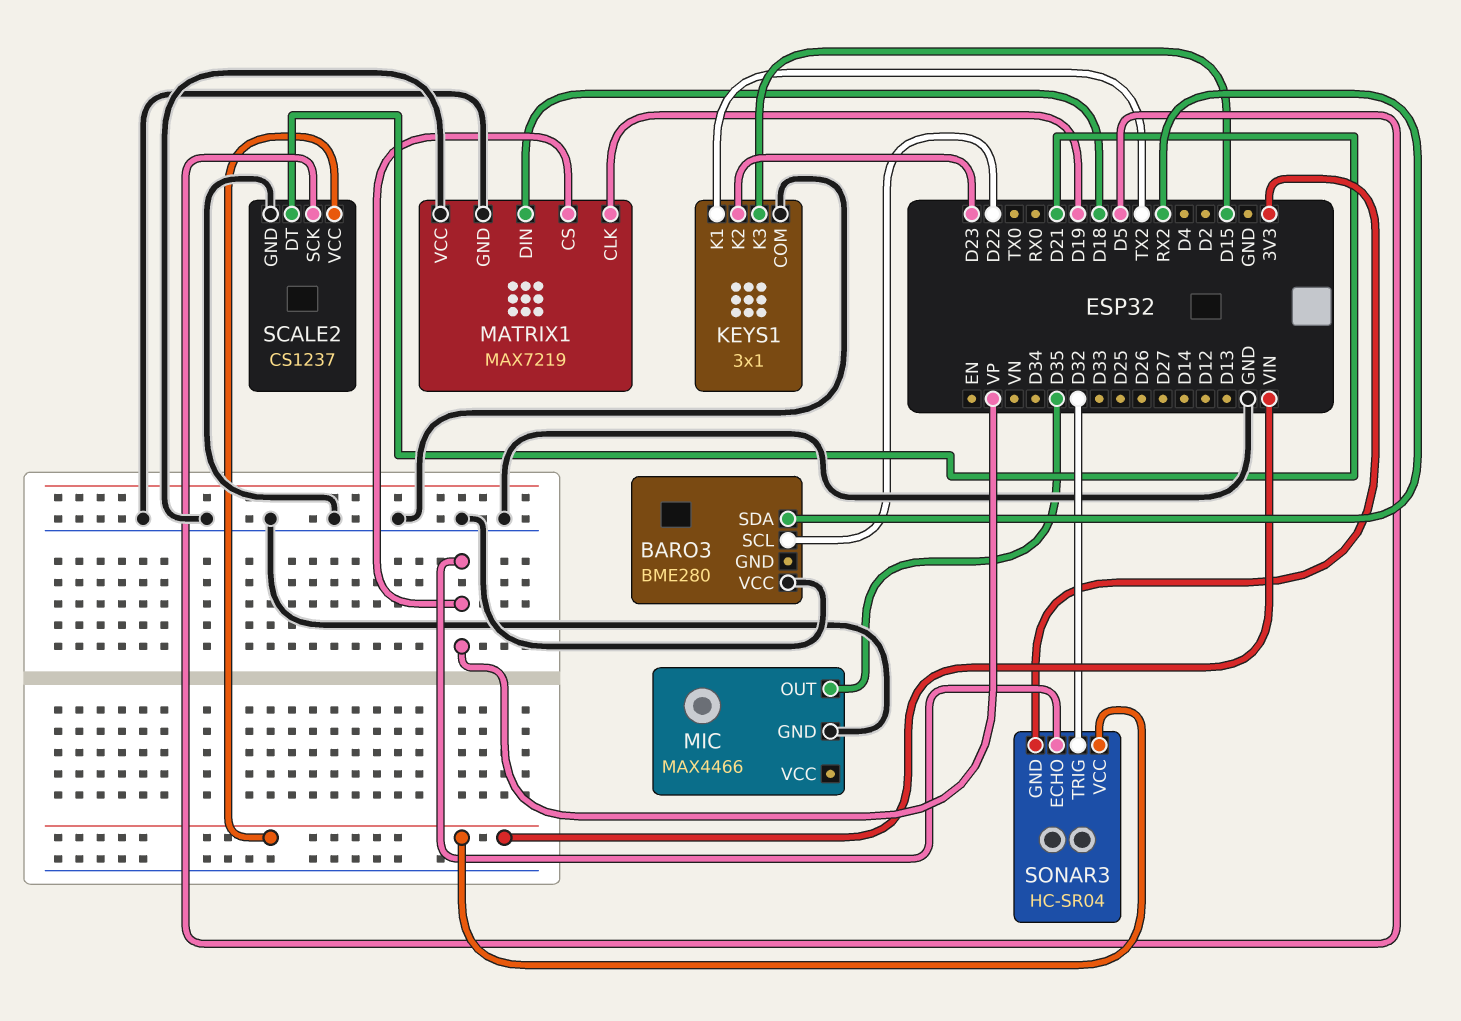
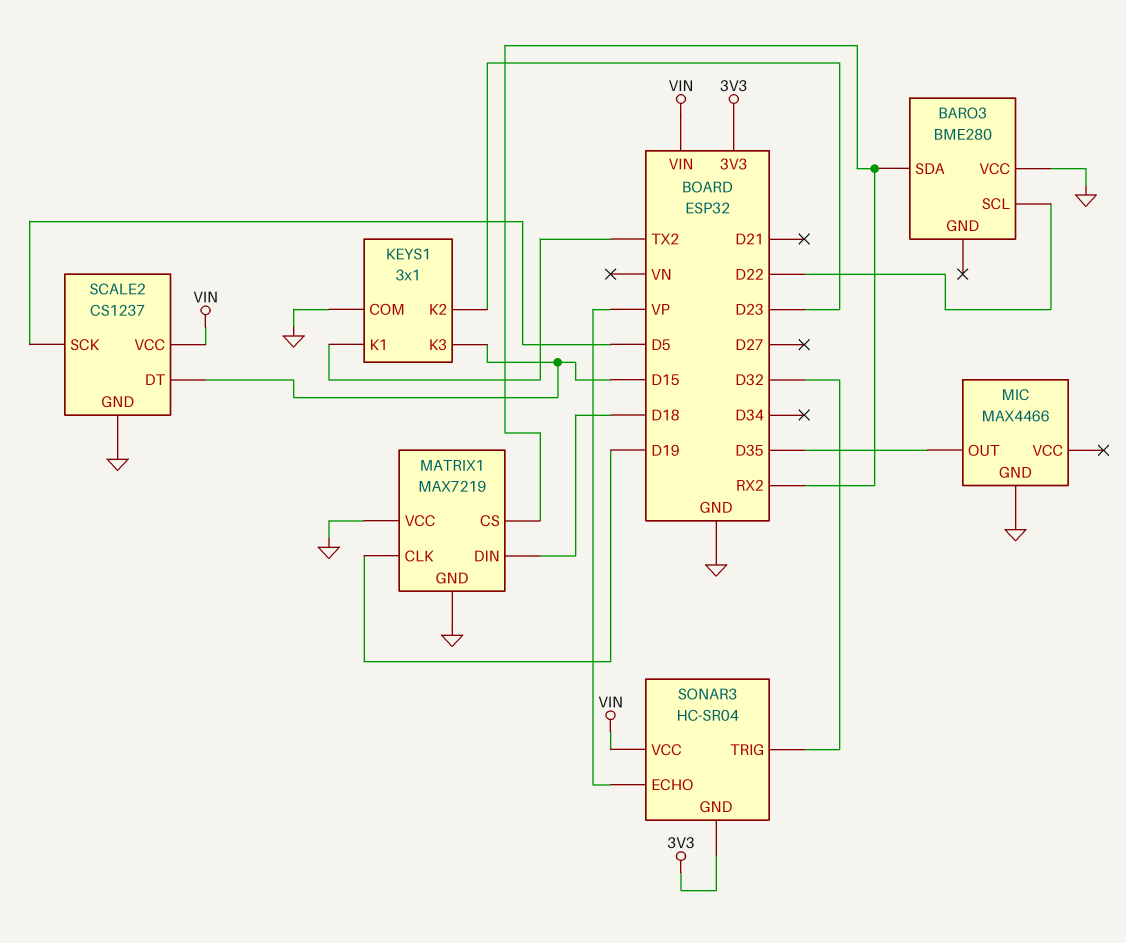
MATRIX1 pin CS: VP -> RX2
SCALE2 pin DT: D21 -> D15

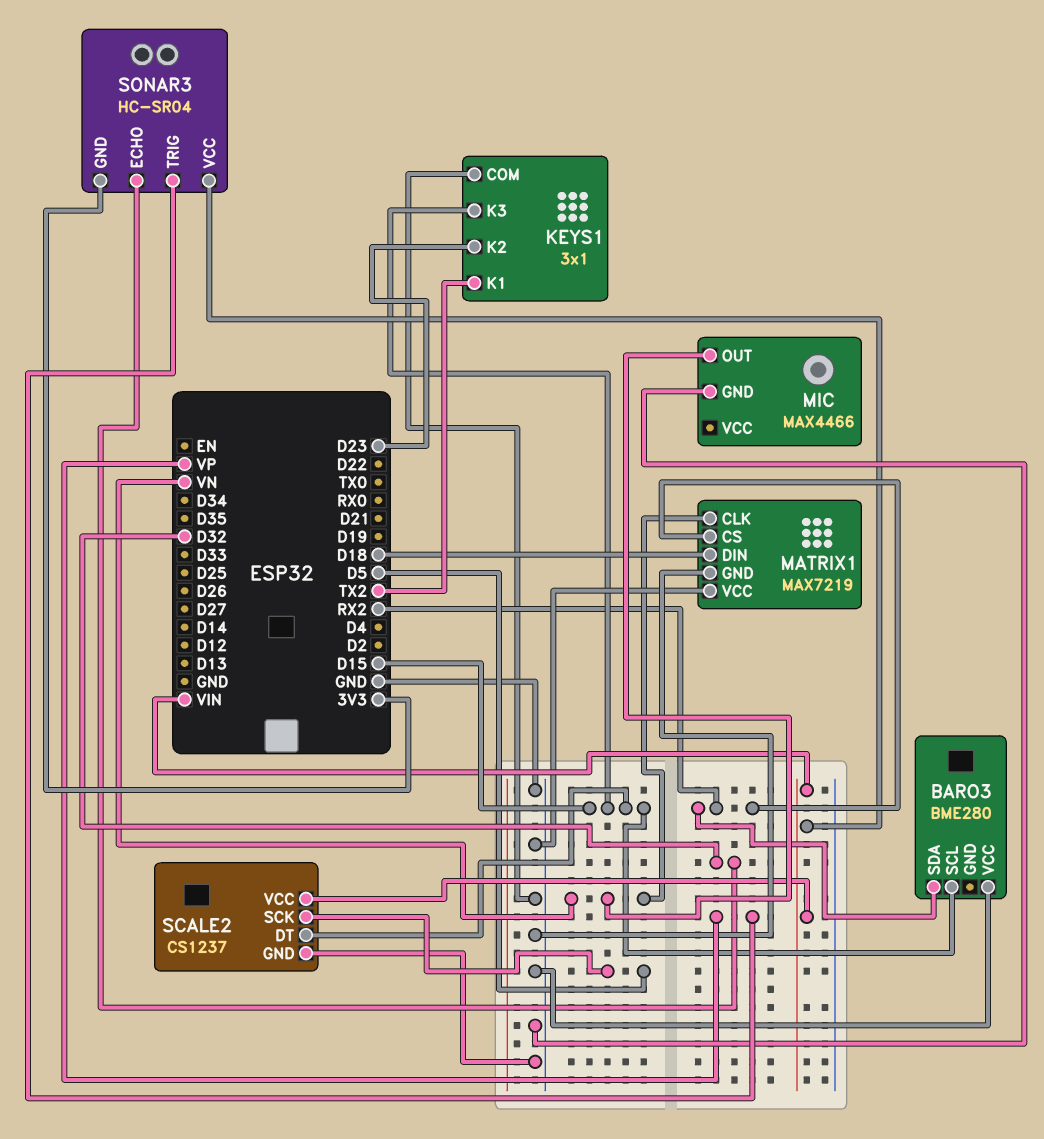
BARO3 pin SCL: D22 -> D15
MATRIX1 pin CLK: D19 -> VN
MIC pin OUT: D35 -> VN
SONAR3 pin ECHO: VP -> D32
SONAR3 pin TRIG: D32 -> VP

